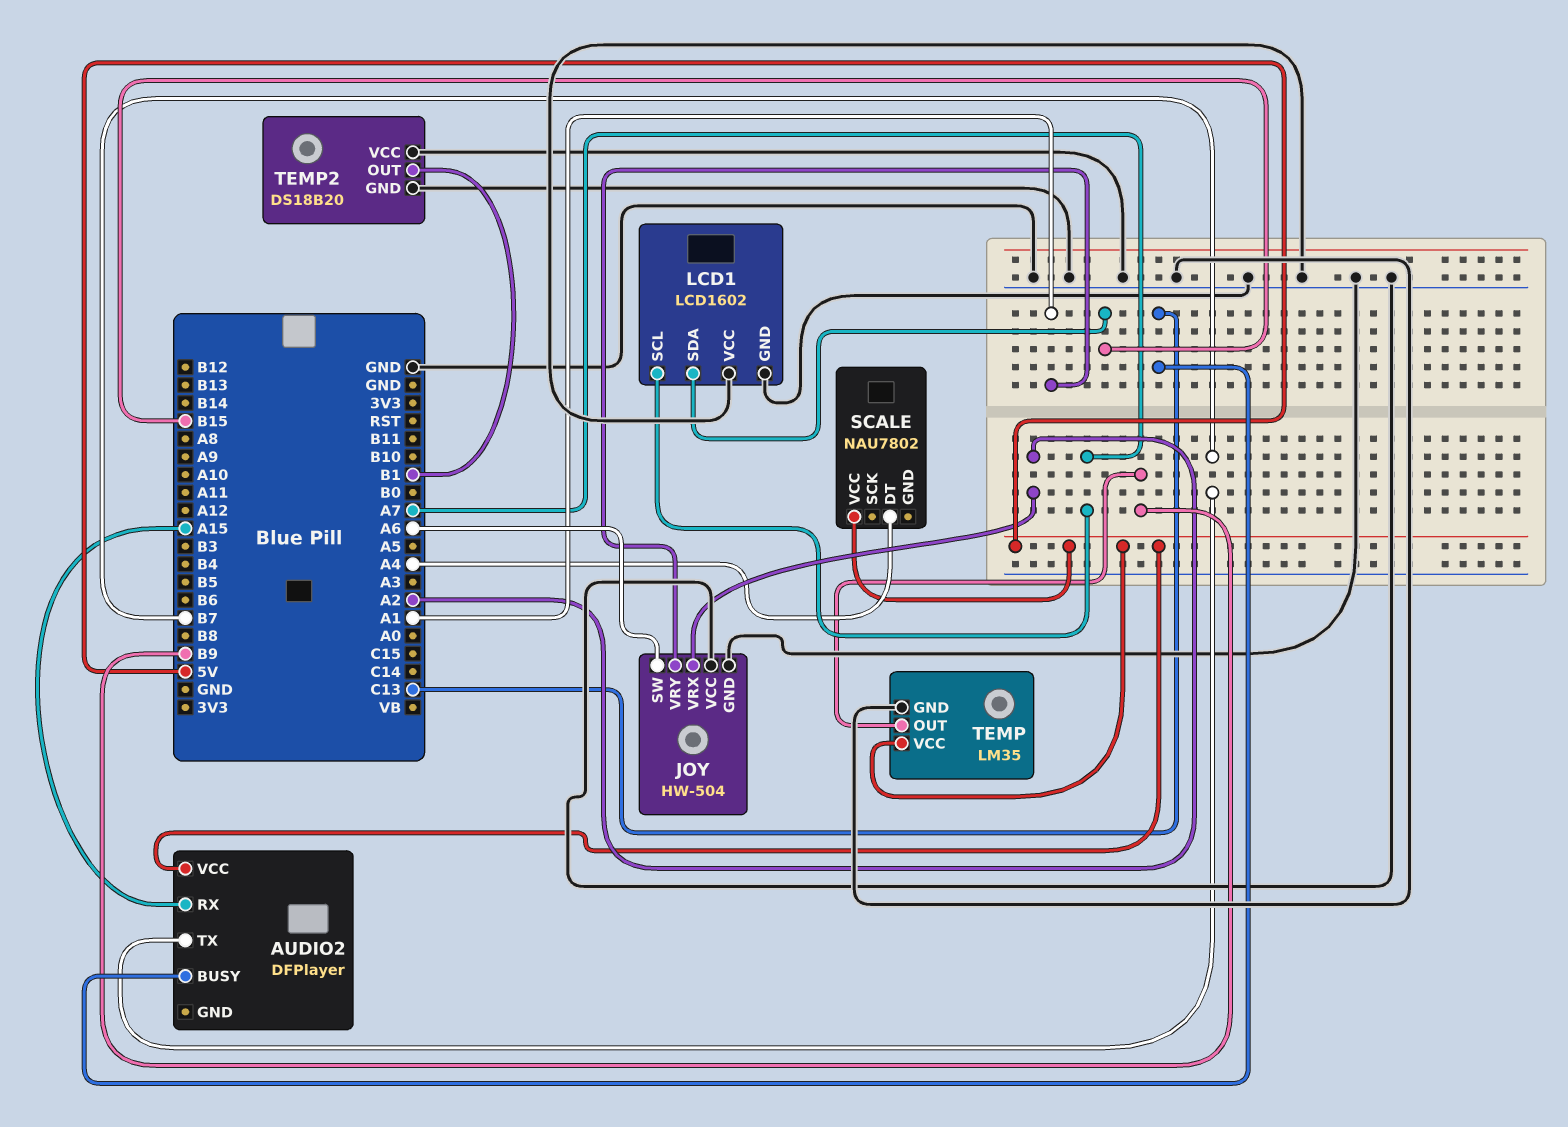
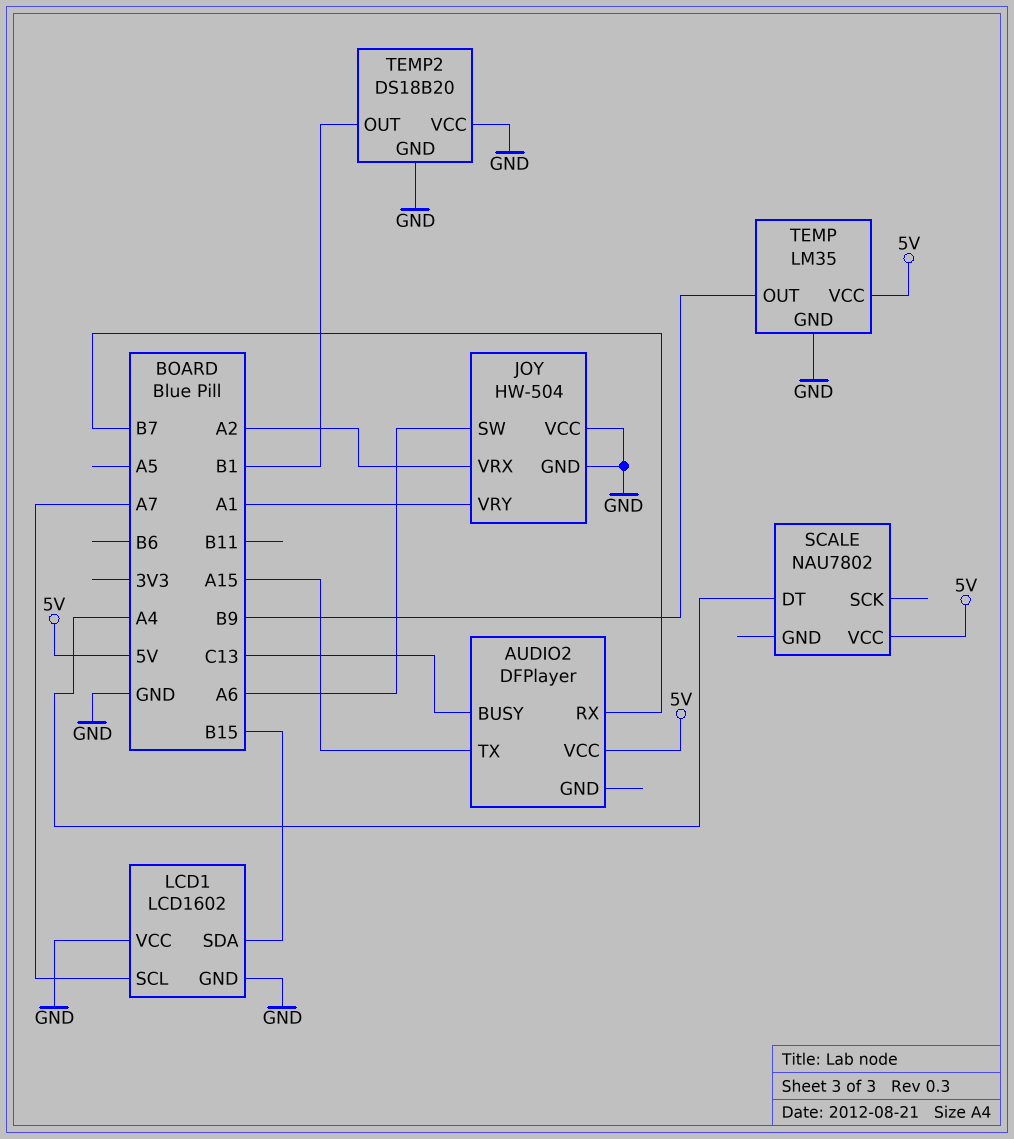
AUDIO2 pin RX: A15 -> B7
AUDIO2 pin TX: B7 -> A15

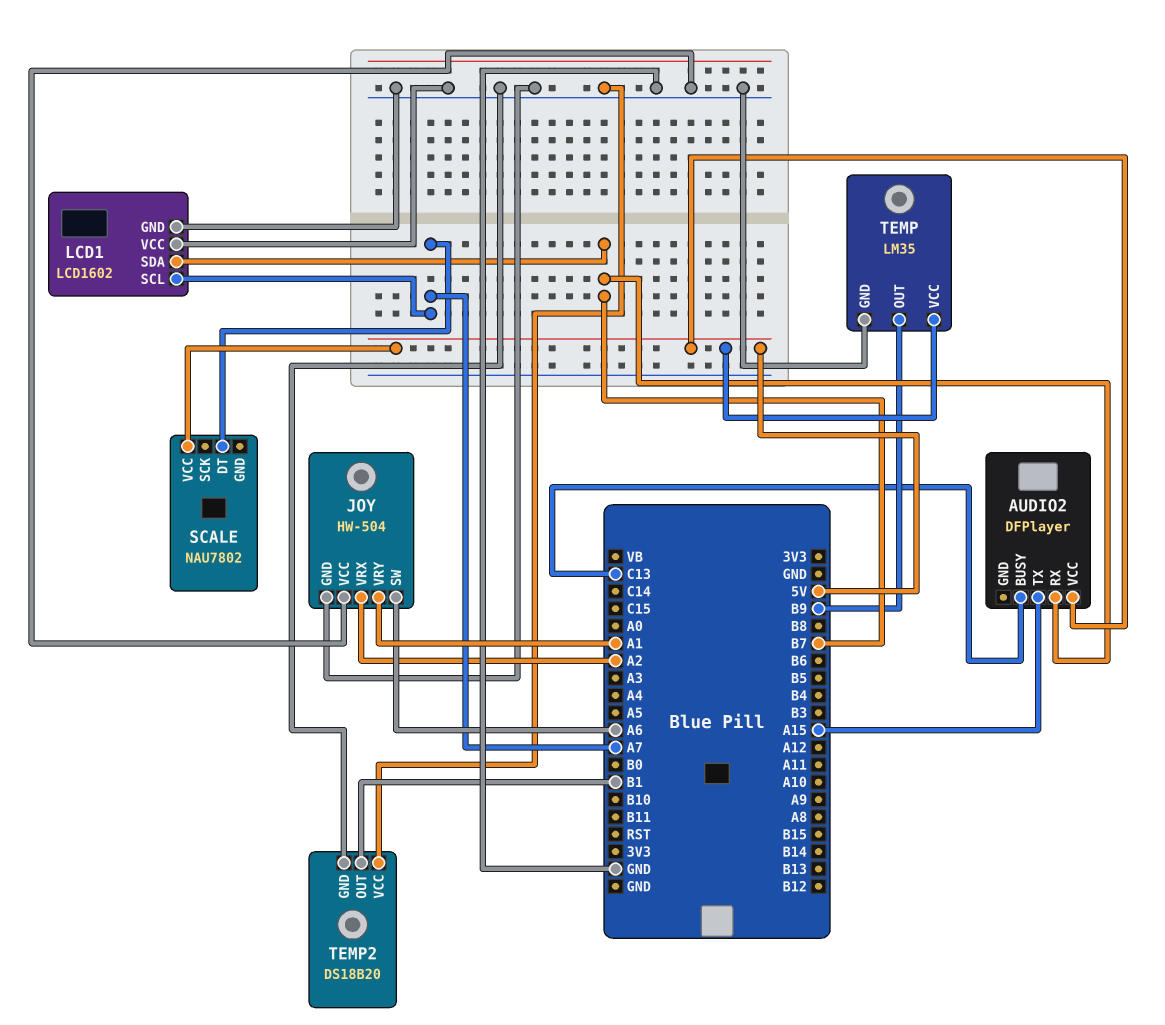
LCD1 pin SDA: B15 -> B7
SCALE pin DT: A4 -> A7

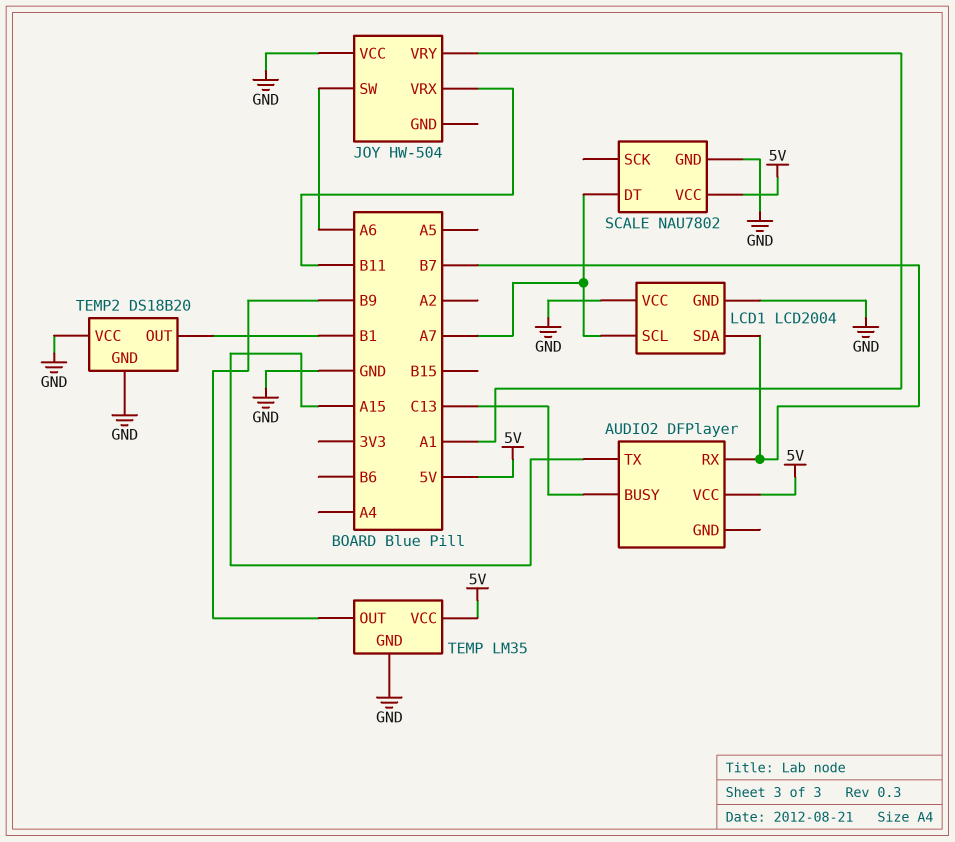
JOY pin GND: GND -> none
JOY pin VRX: A2 -> B11
LCD1: LCD1602 -> LCD2004
SCALE pin GND: none -> GND

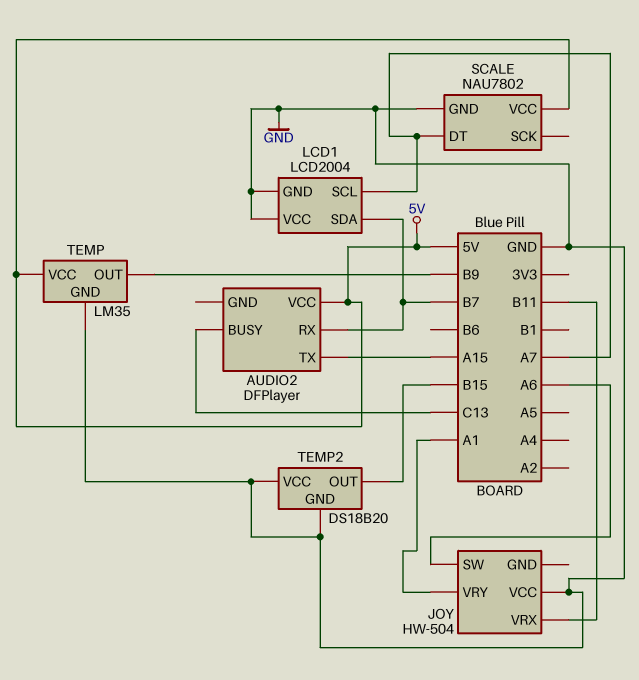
TEMP2 pin OUT: B1 -> B15

